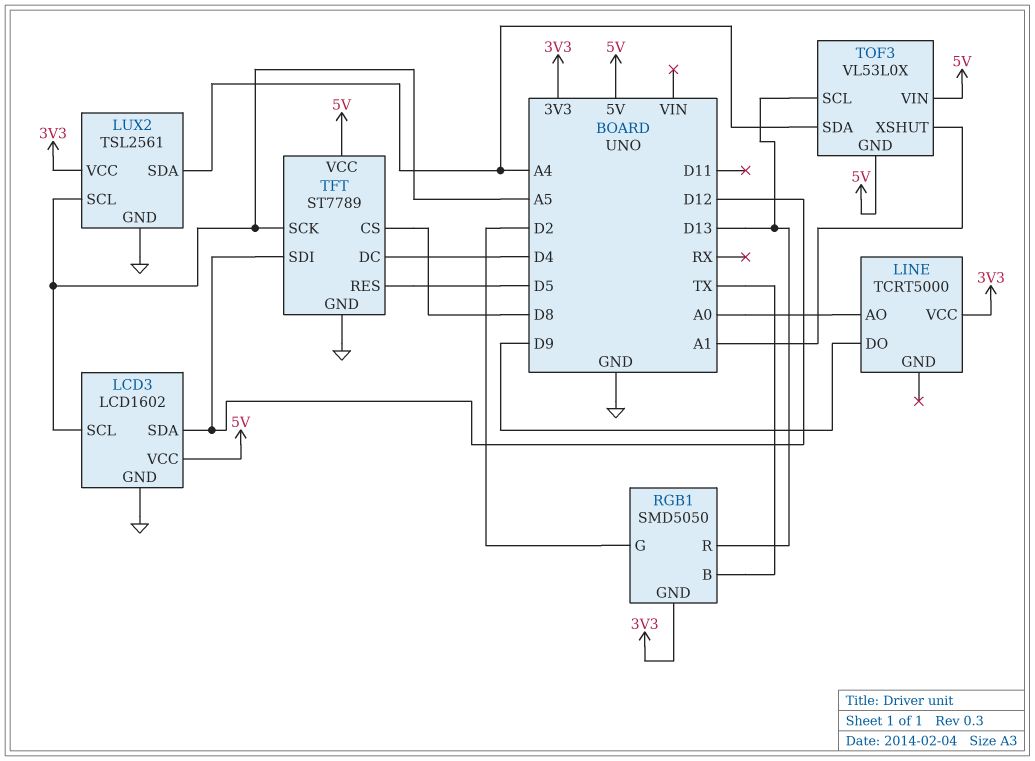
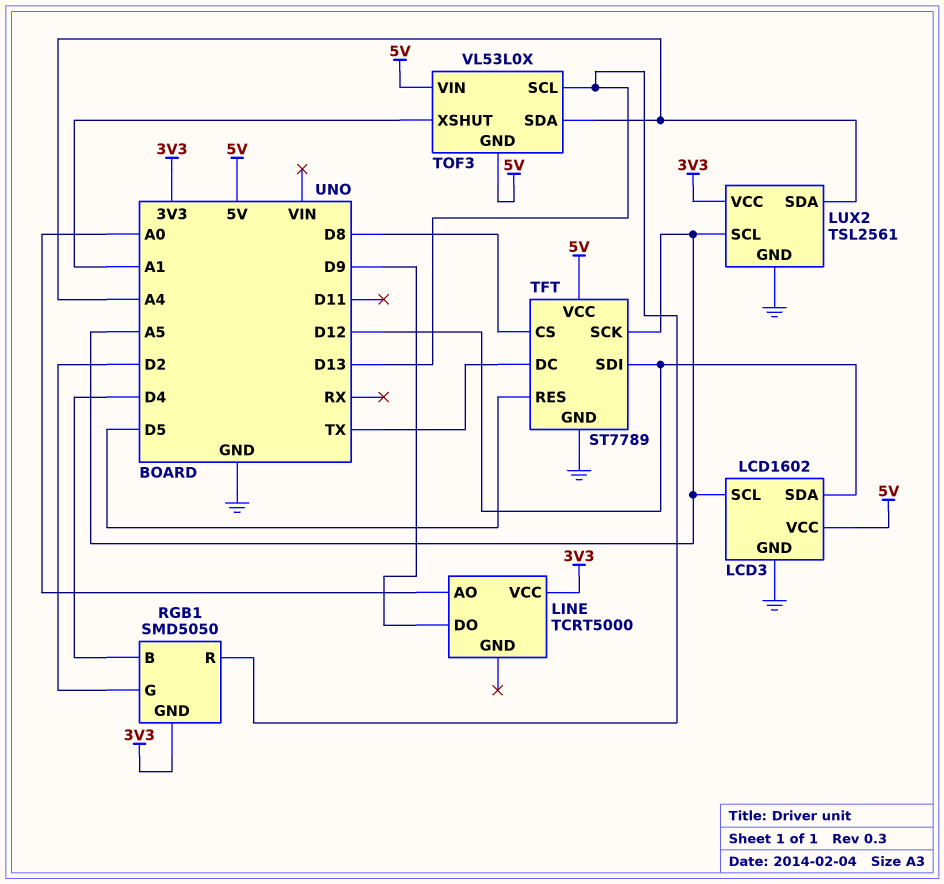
RGB1 pin B: TX -> D4
TFT pin DC: D4 -> TX

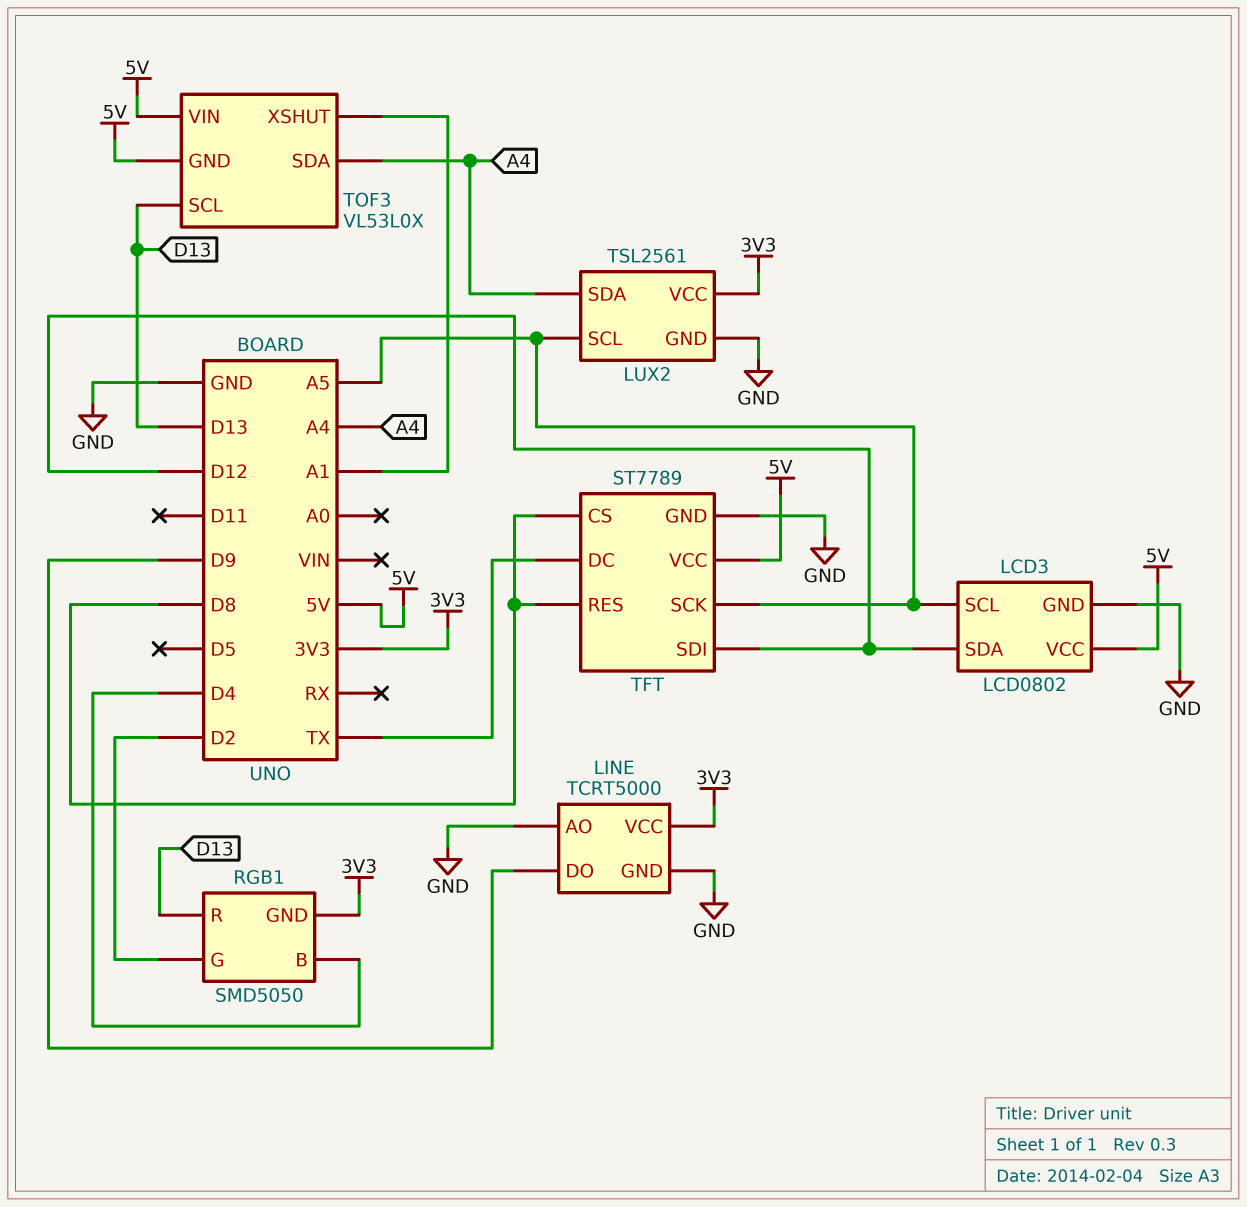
LCD3: LCD1602 -> LCD0802
LINE pin AO: A0 -> GND
LINE pin GND: none -> GND
TFT pin RES: D5 -> D8

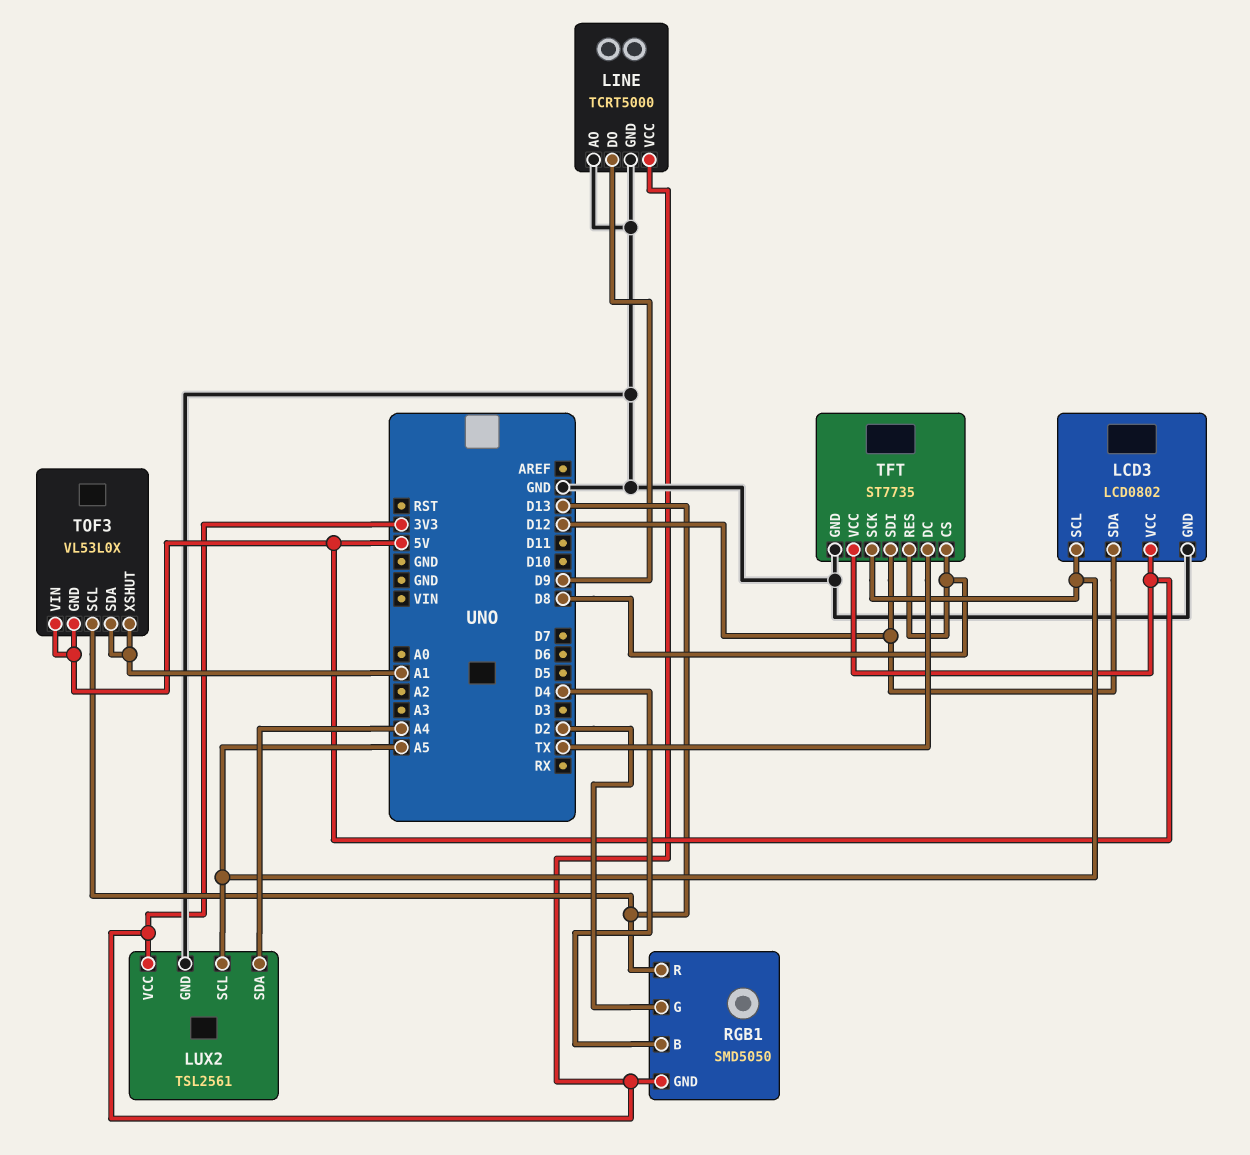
TFT: ST7789 -> ST7735
TOF3 pin SDA: A4 -> A1

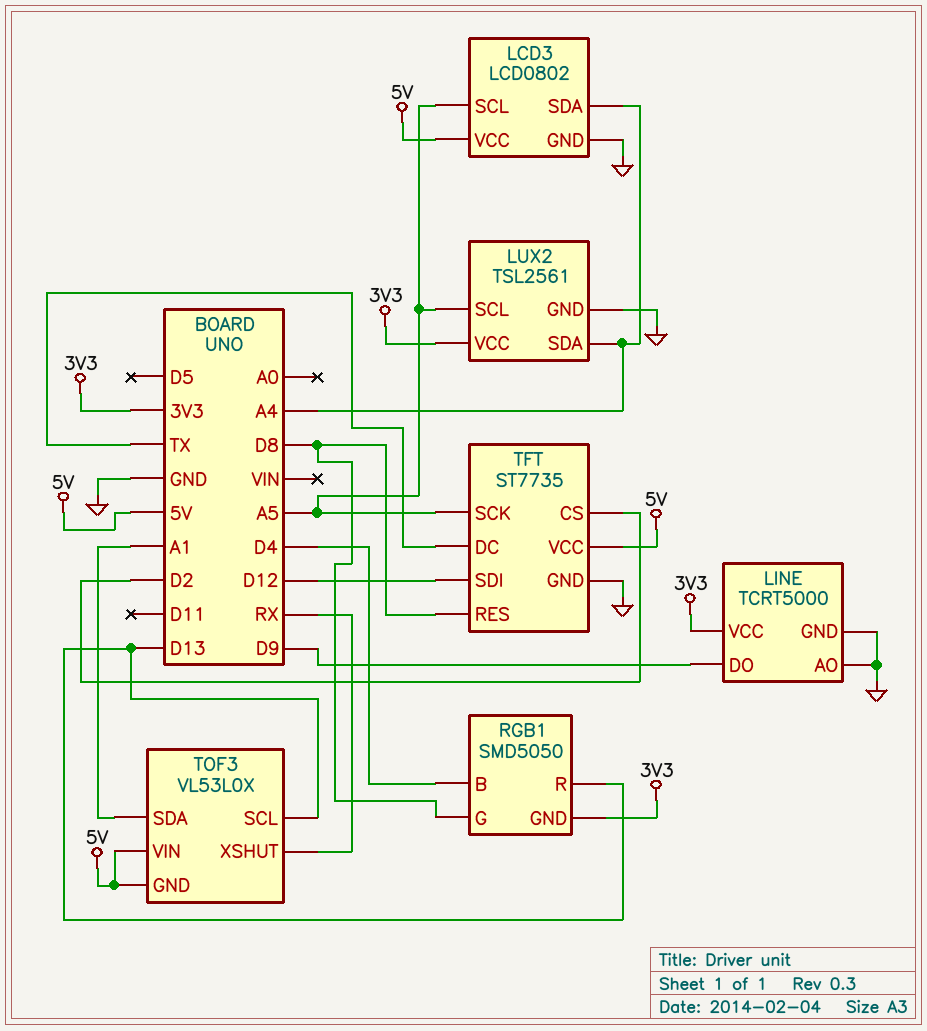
LCD3 pin SDA: D12 -> A4
RGB1 pin G: D2 -> D8
TFT pin CS: D8 -> D2
TOF3 pin XSHUT: A1 -> RX

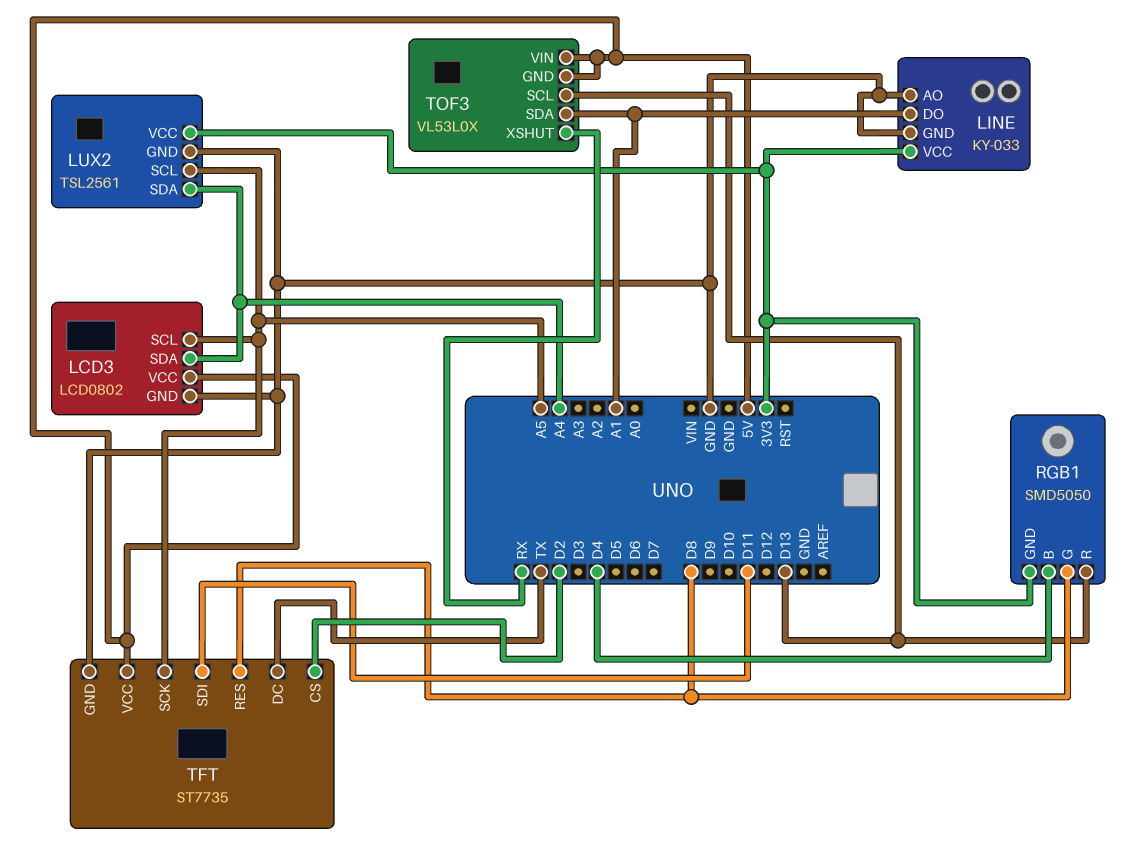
LINE: TCRT5000 -> KY-033
LINE pin DO: D9 -> A1
TFT pin SDI: D12 -> D11

